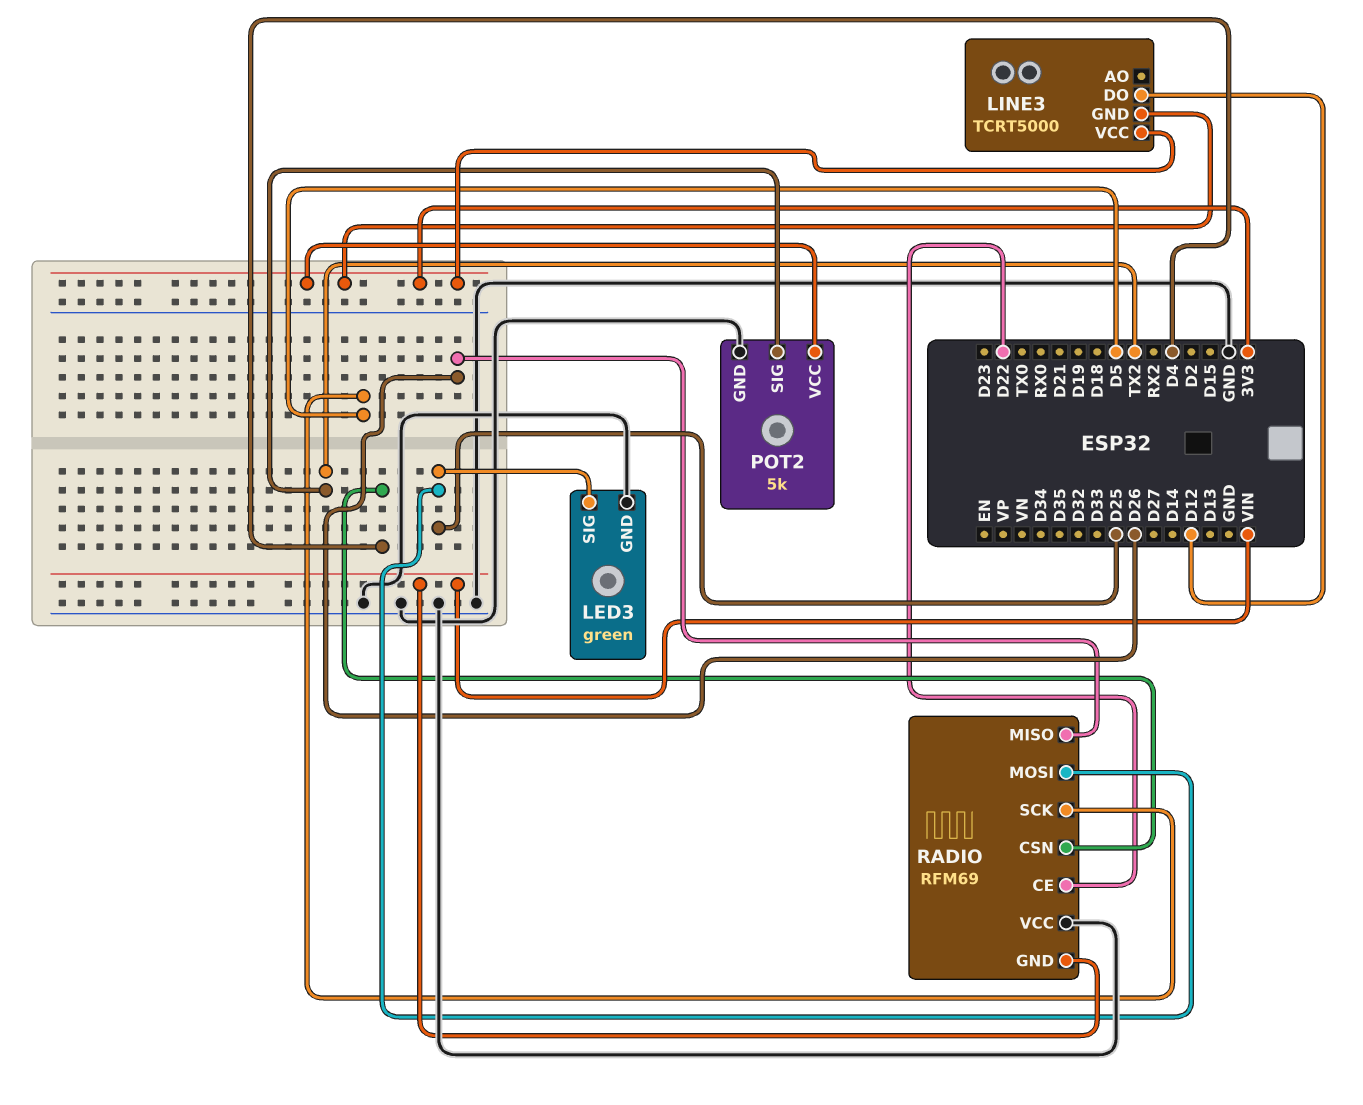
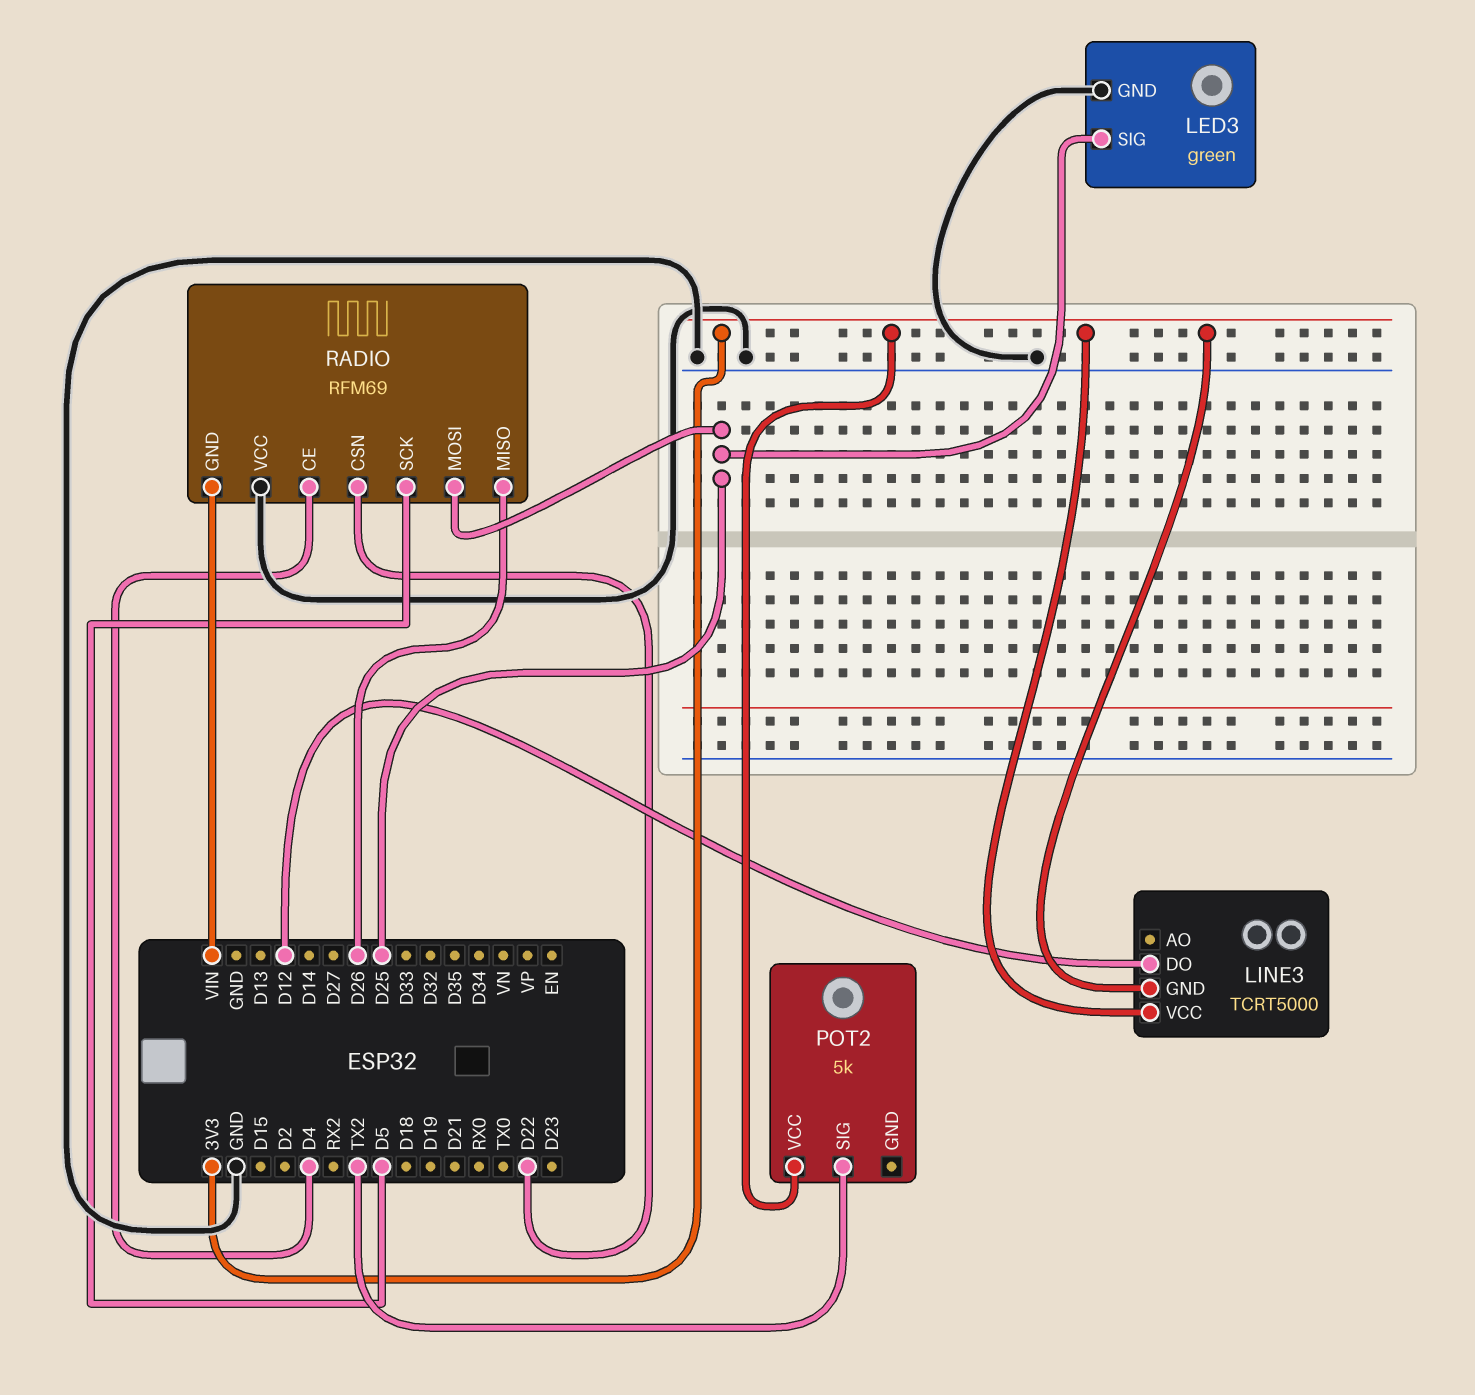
POT2 pin GND: GND -> none
RADIO pin CE: D22 -> D4
RADIO pin CSN: D4 -> D22

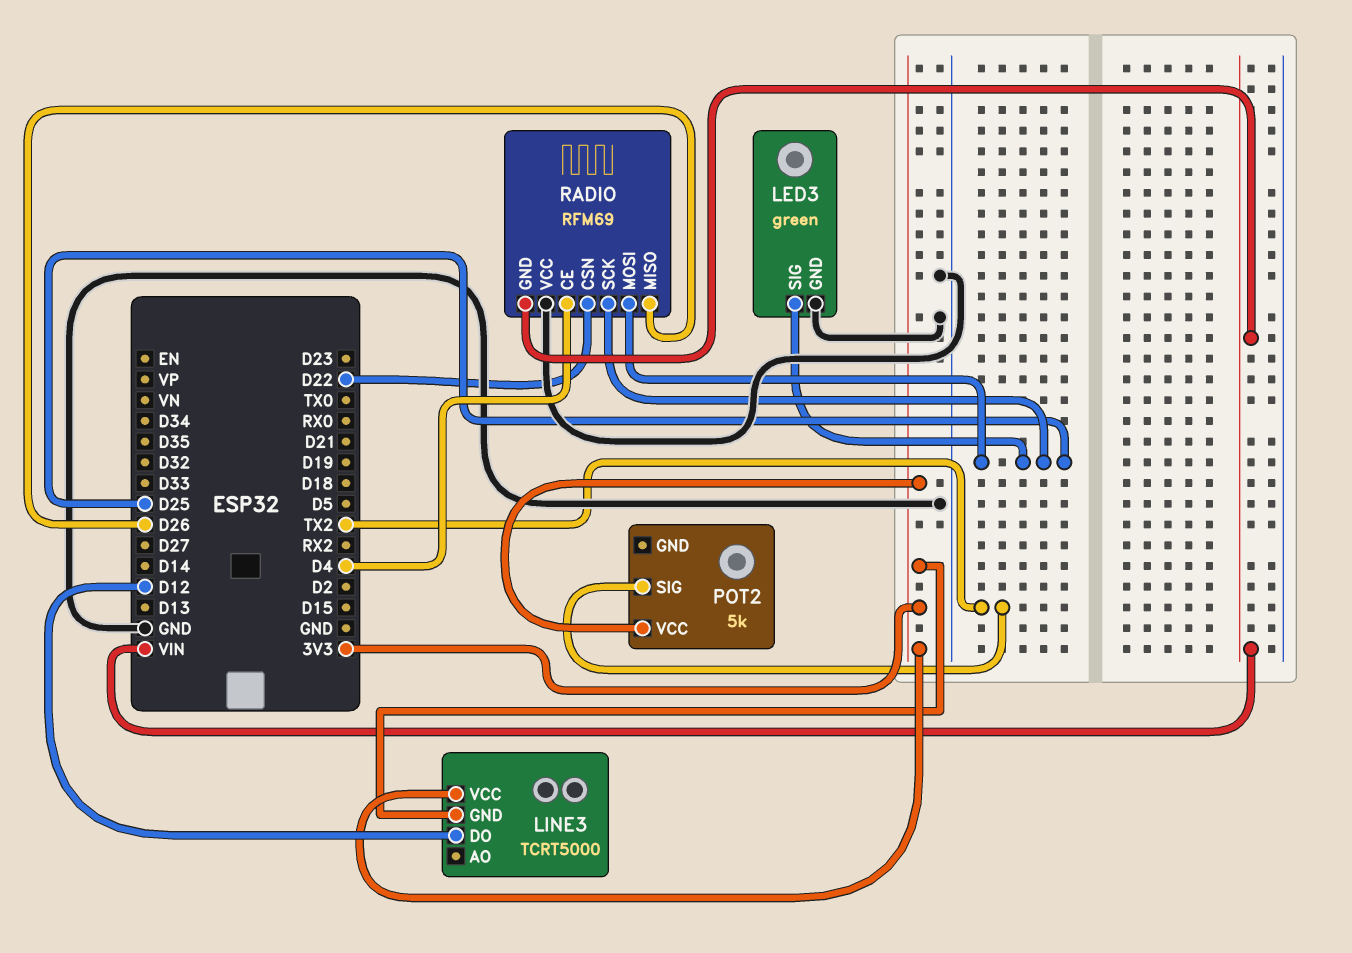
RADIO pin SCK: D5 -> D25

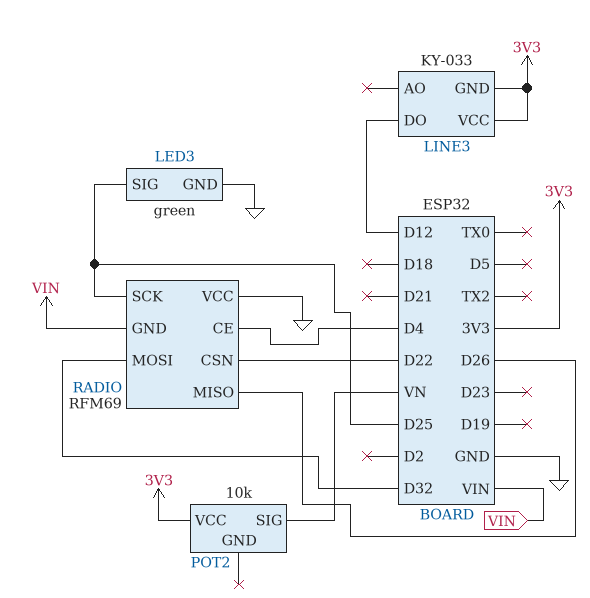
LINE3: TCRT5000 -> KY-033
POT2: 5k -> 10k
POT2 pin SIG: TX2 -> VN
RADIO pin MOSI: D25 -> D32

